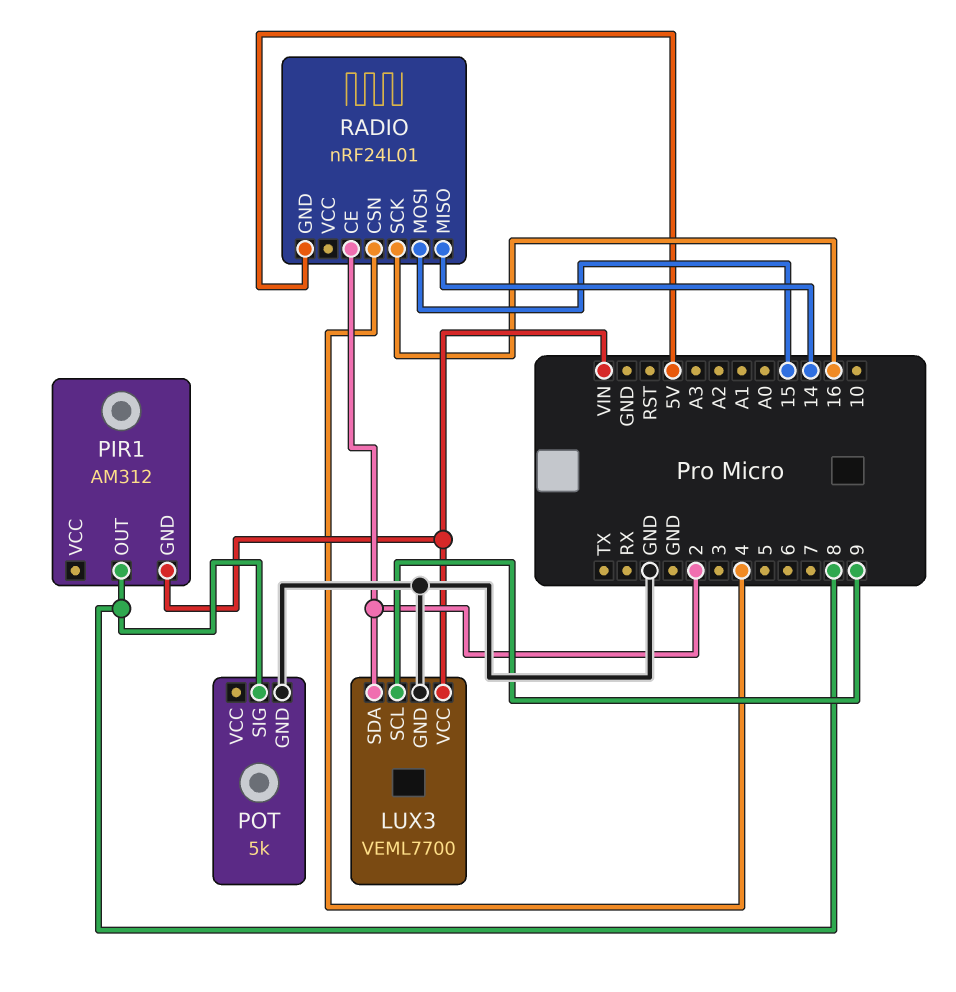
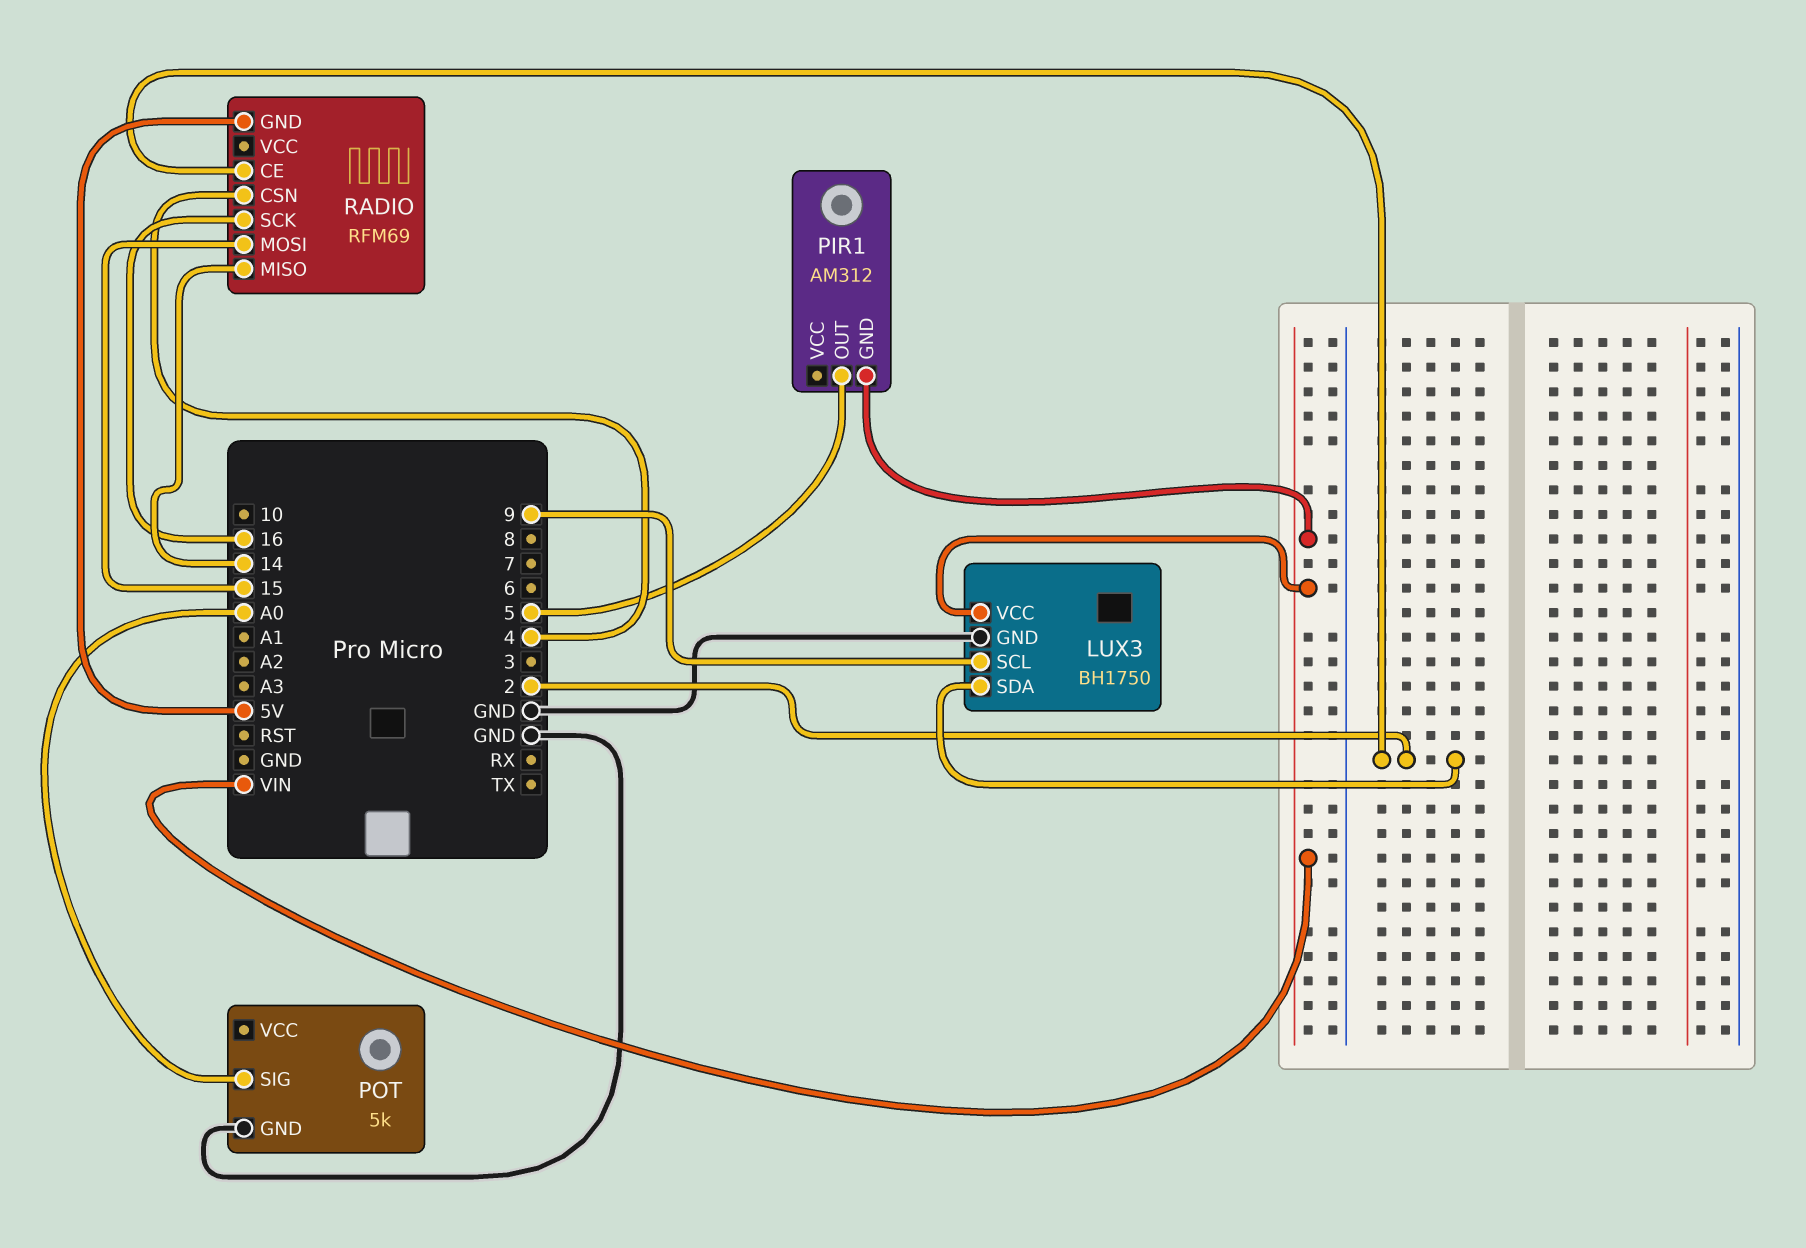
LUX3: VEML7700 -> BH1750
PIR1 pin OUT: 8 -> 5
POT pin SIG: 8 -> A0
RADIO: nRF24L01 -> RFM69

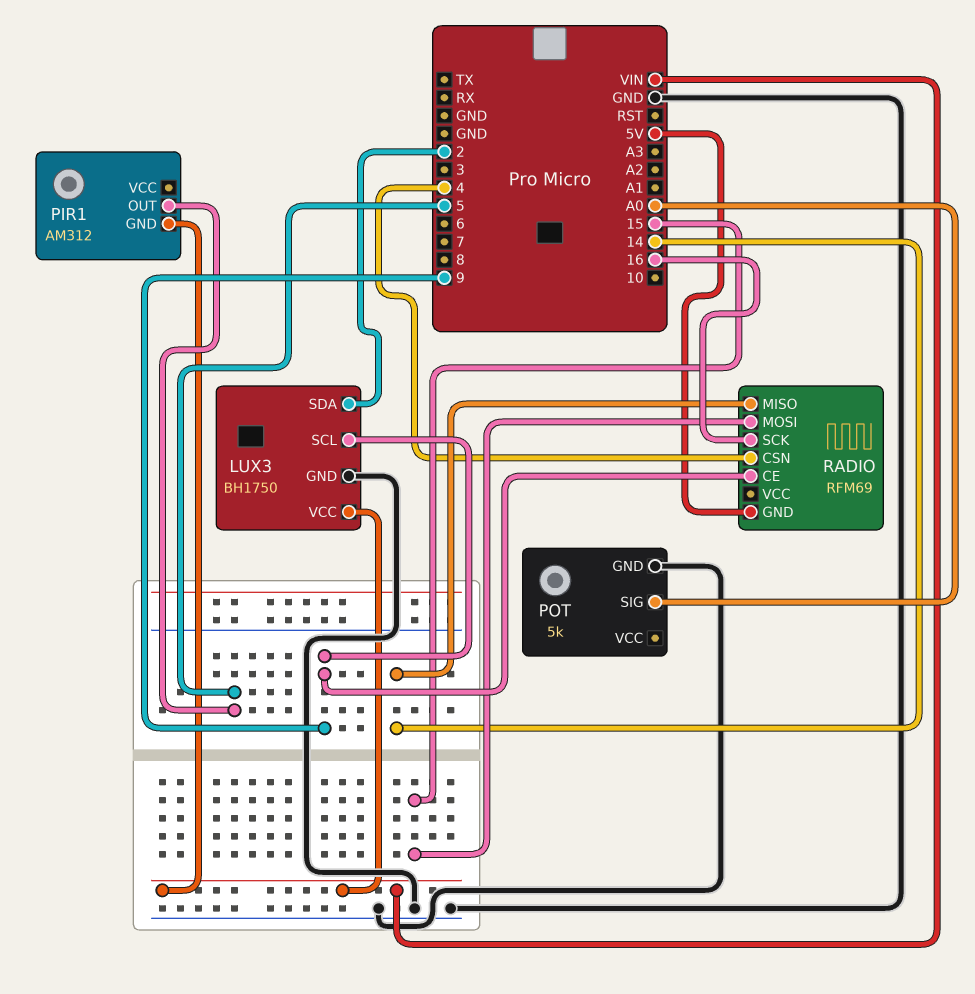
RADIO pin CE: 2 -> 9

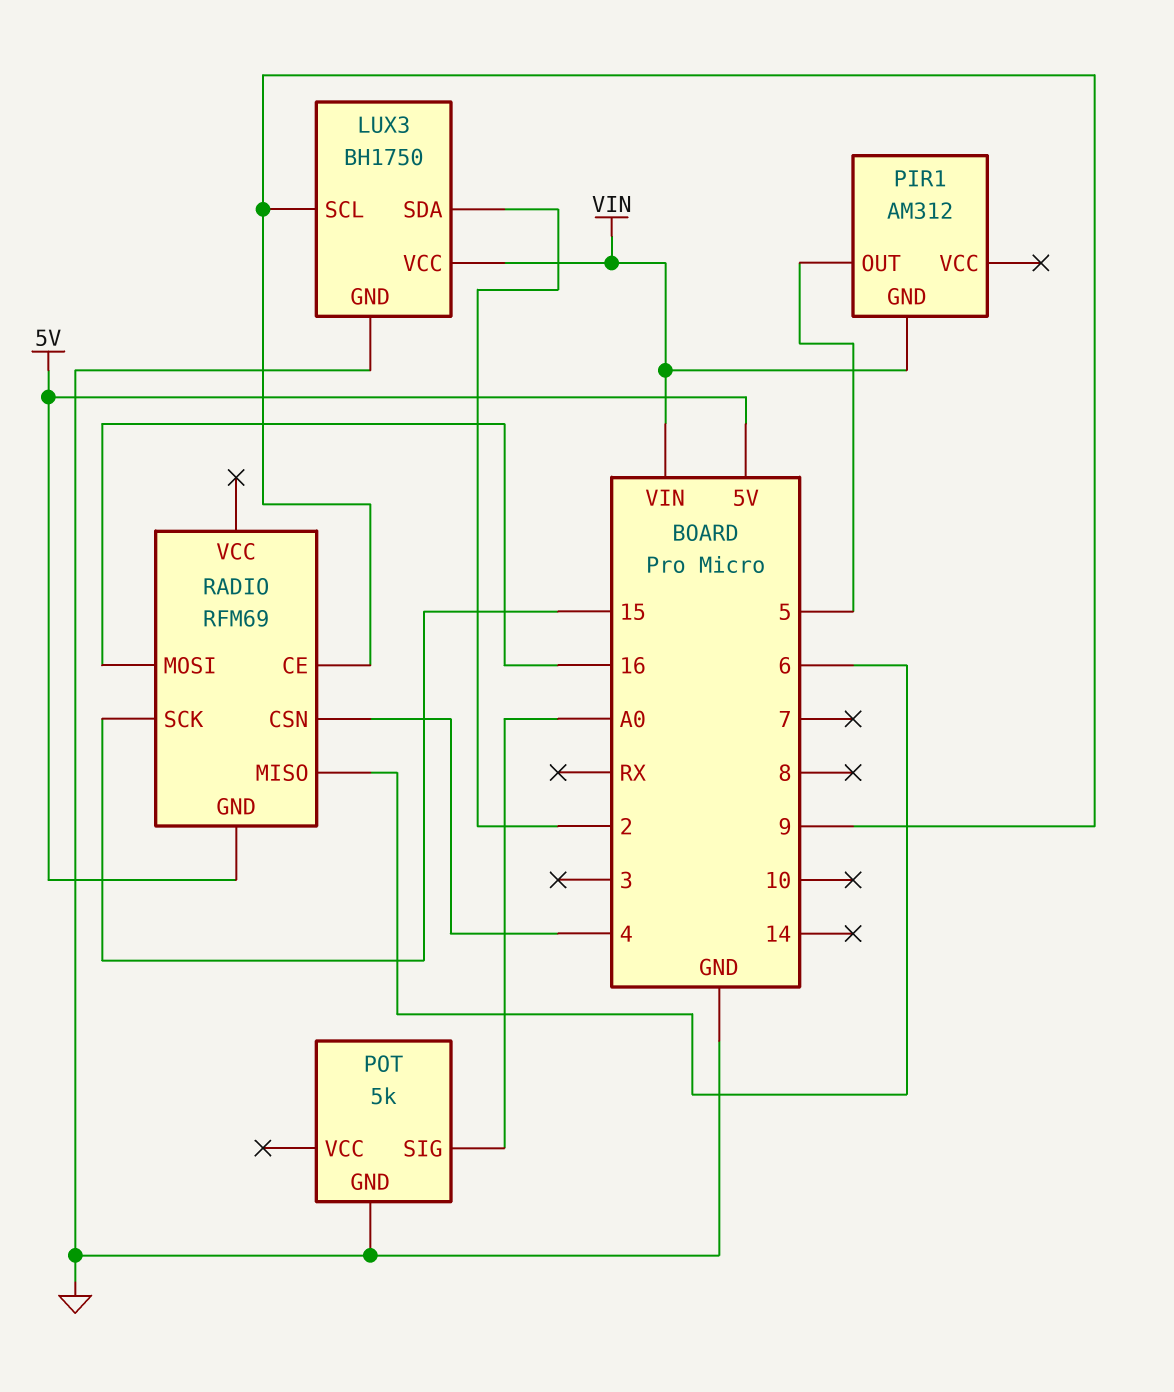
RADIO pin MISO: 14 -> 6
RADIO pin MOSI: 15 -> 16
RADIO pin SCK: 16 -> 15

